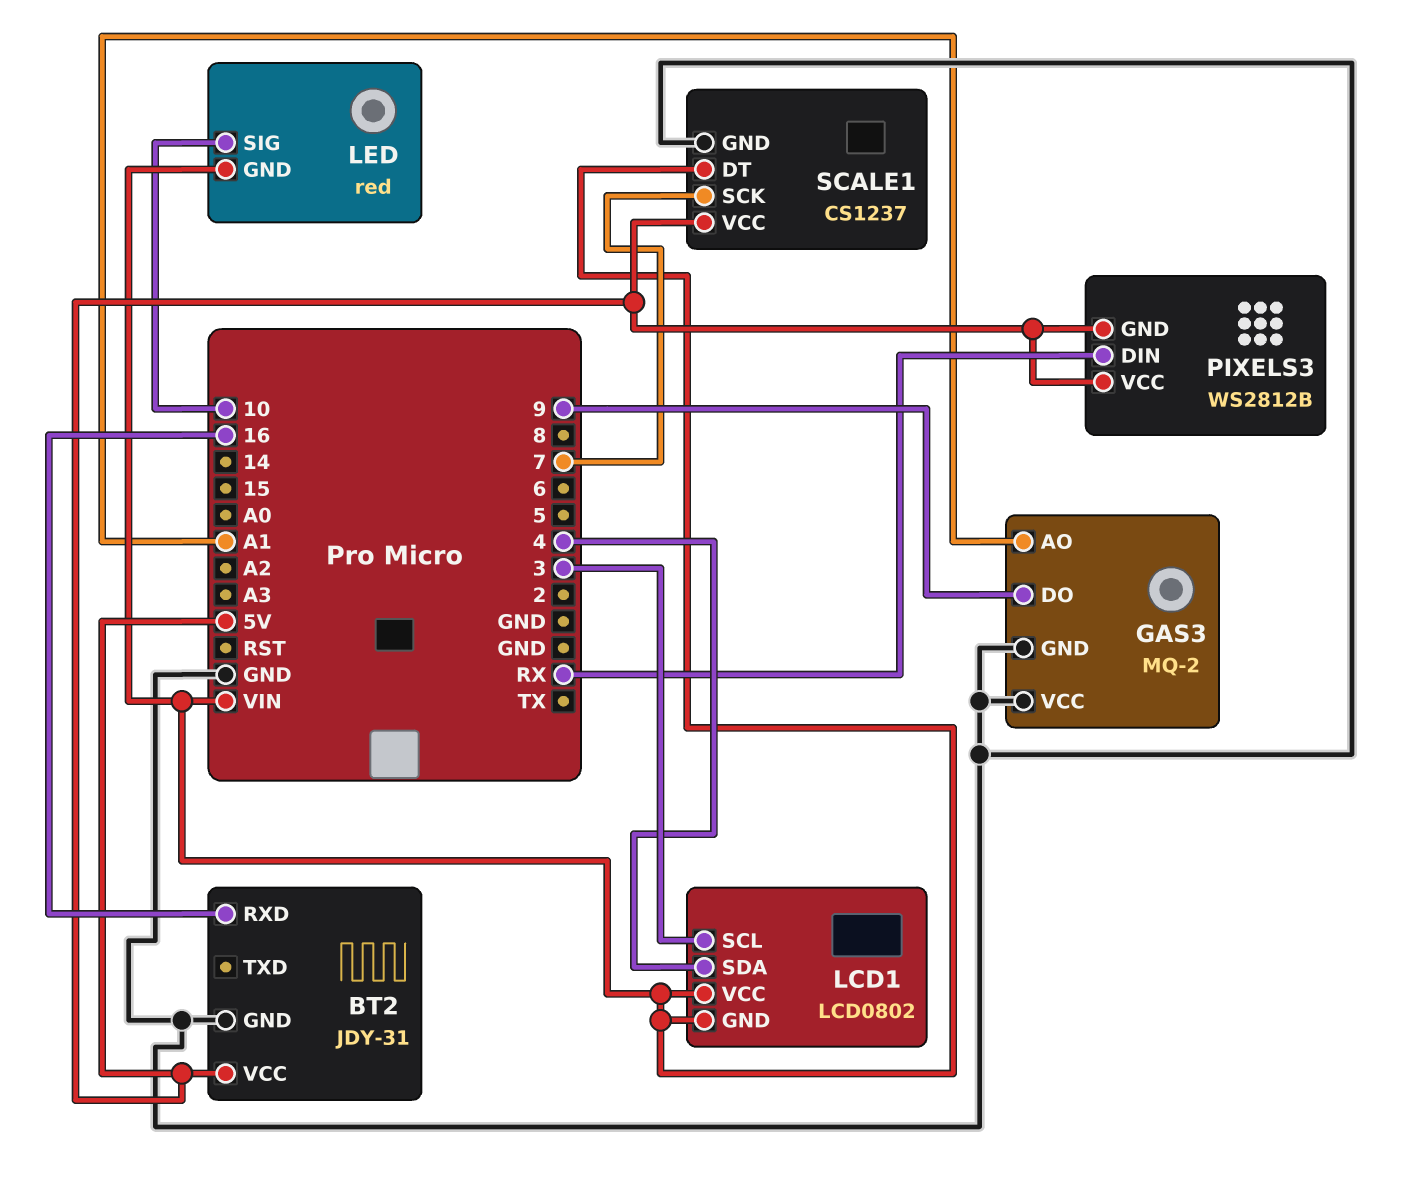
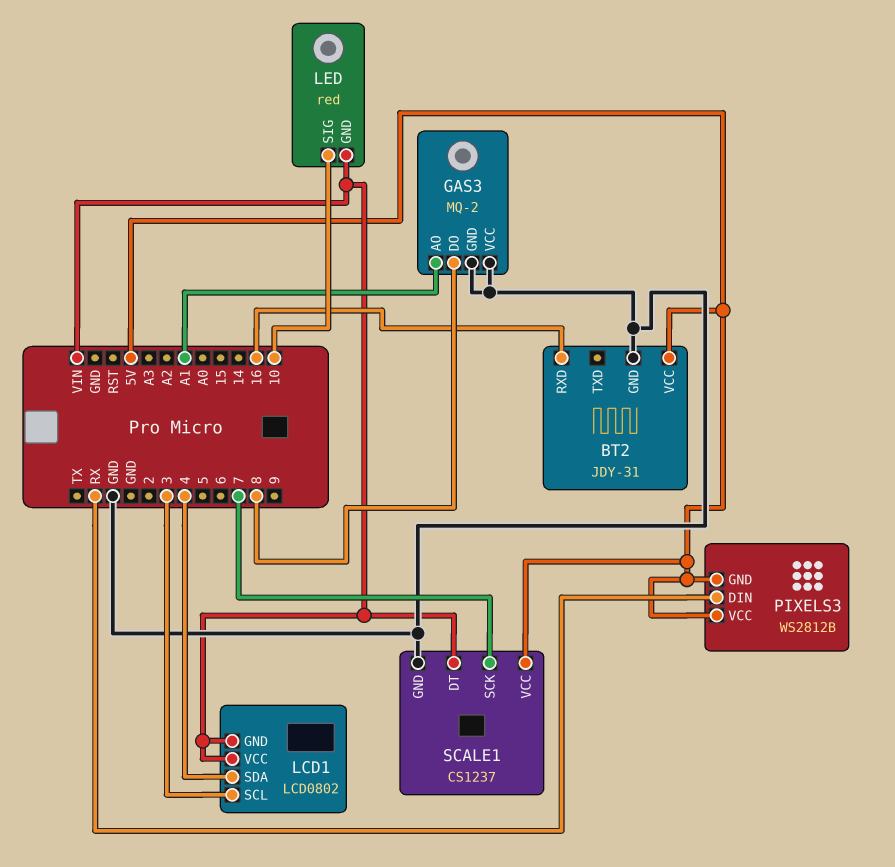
GAS3 pin DO: 9 -> 8

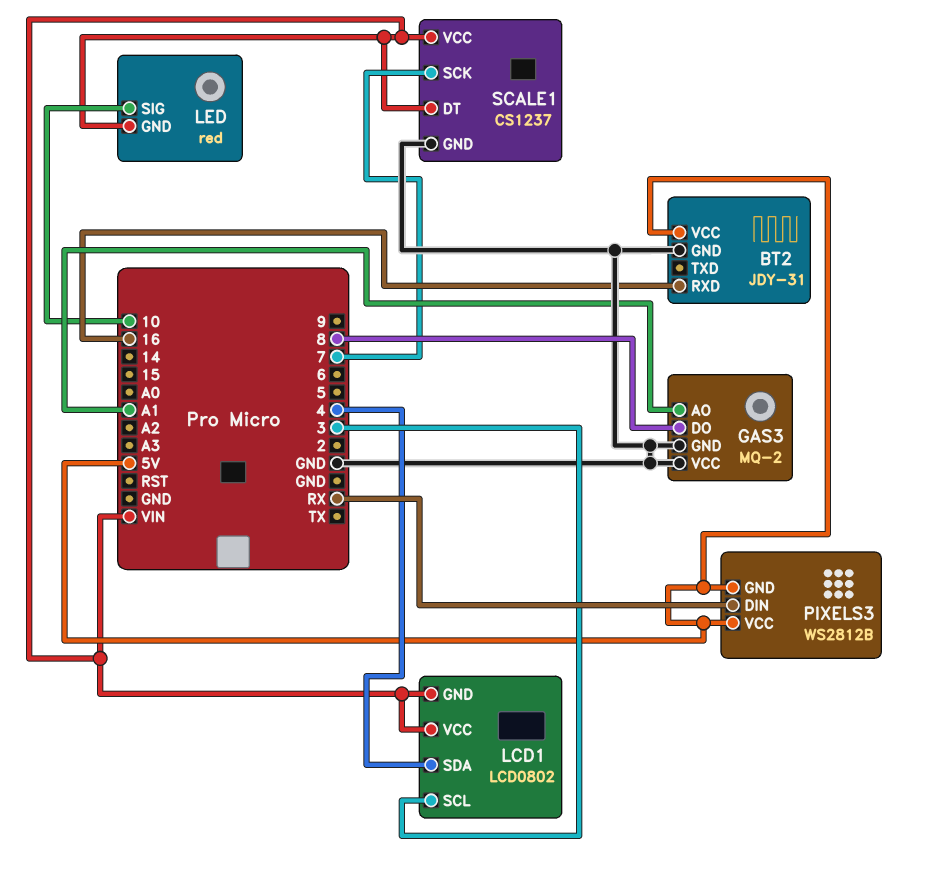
SCALE1 pin VCC: 5V -> VIN

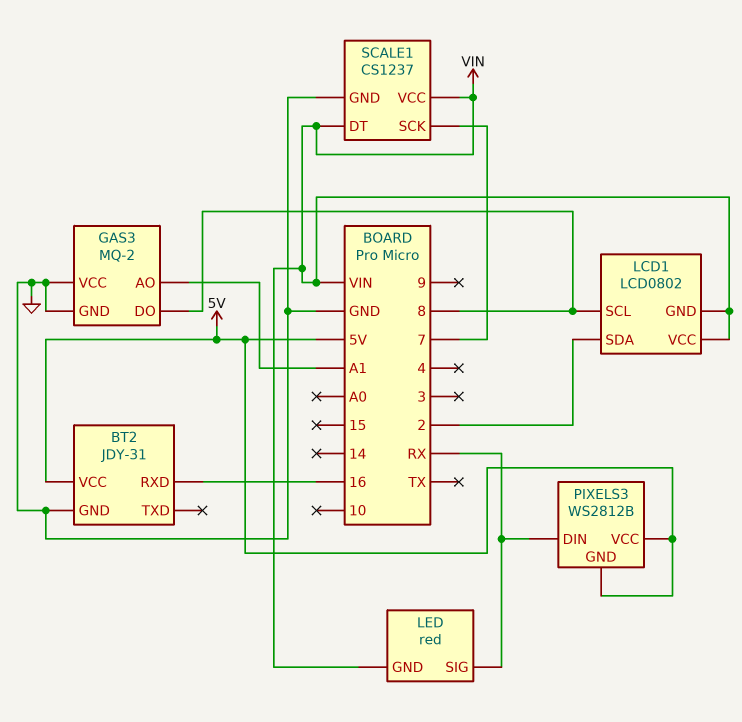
LCD1 pin SCL: 3 -> 8
LCD1 pin SDA: 4 -> 2
LED pin SIG: 10 -> RX

